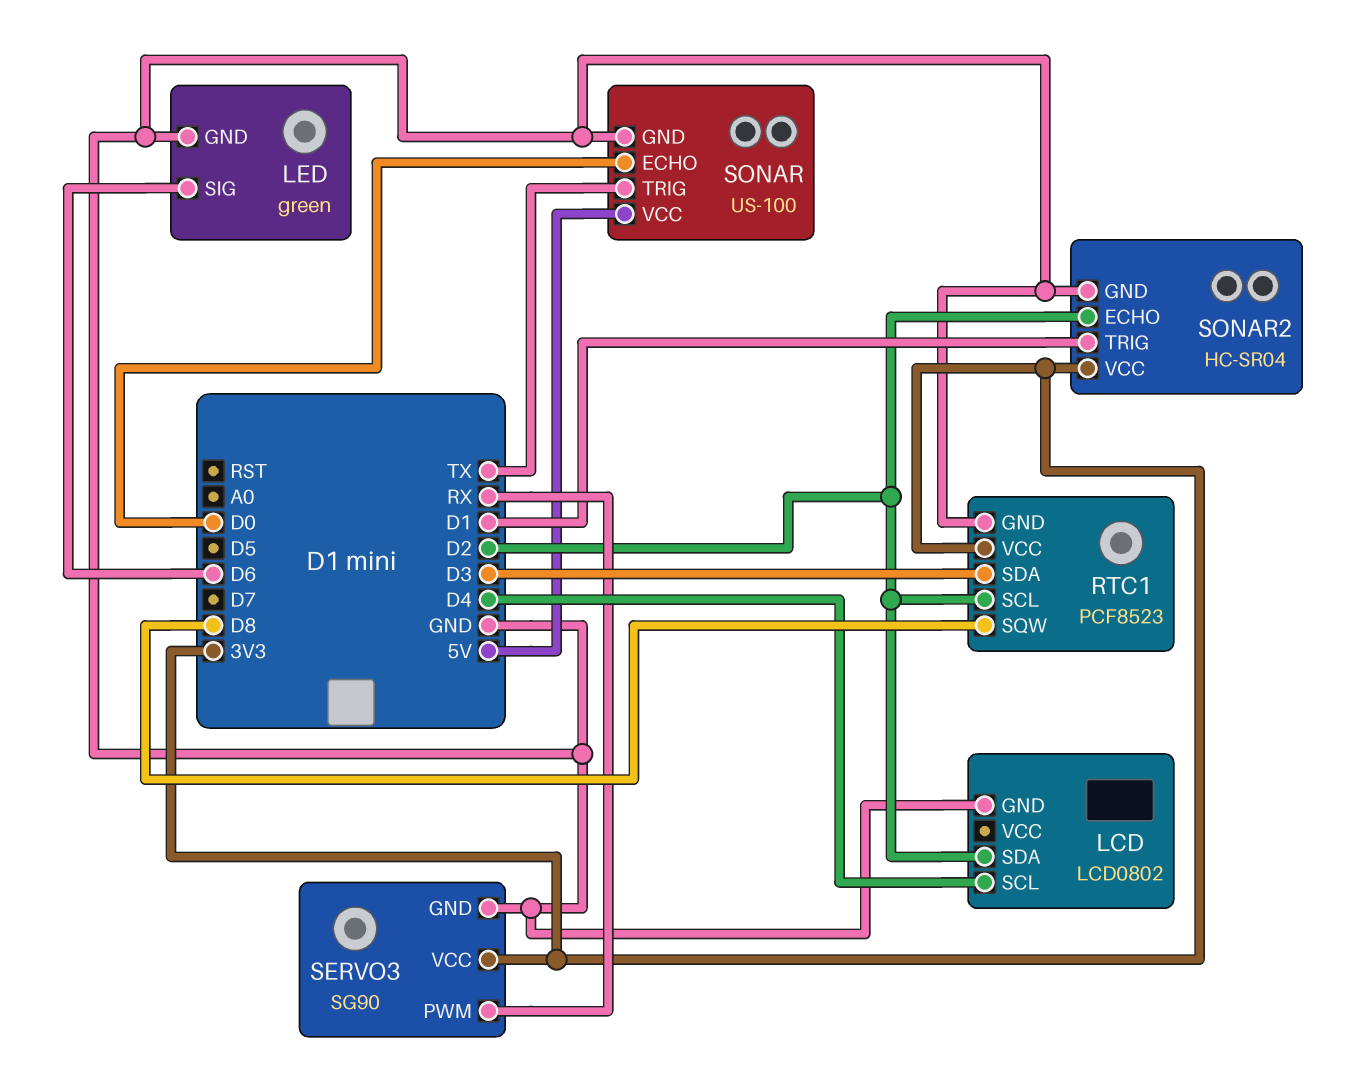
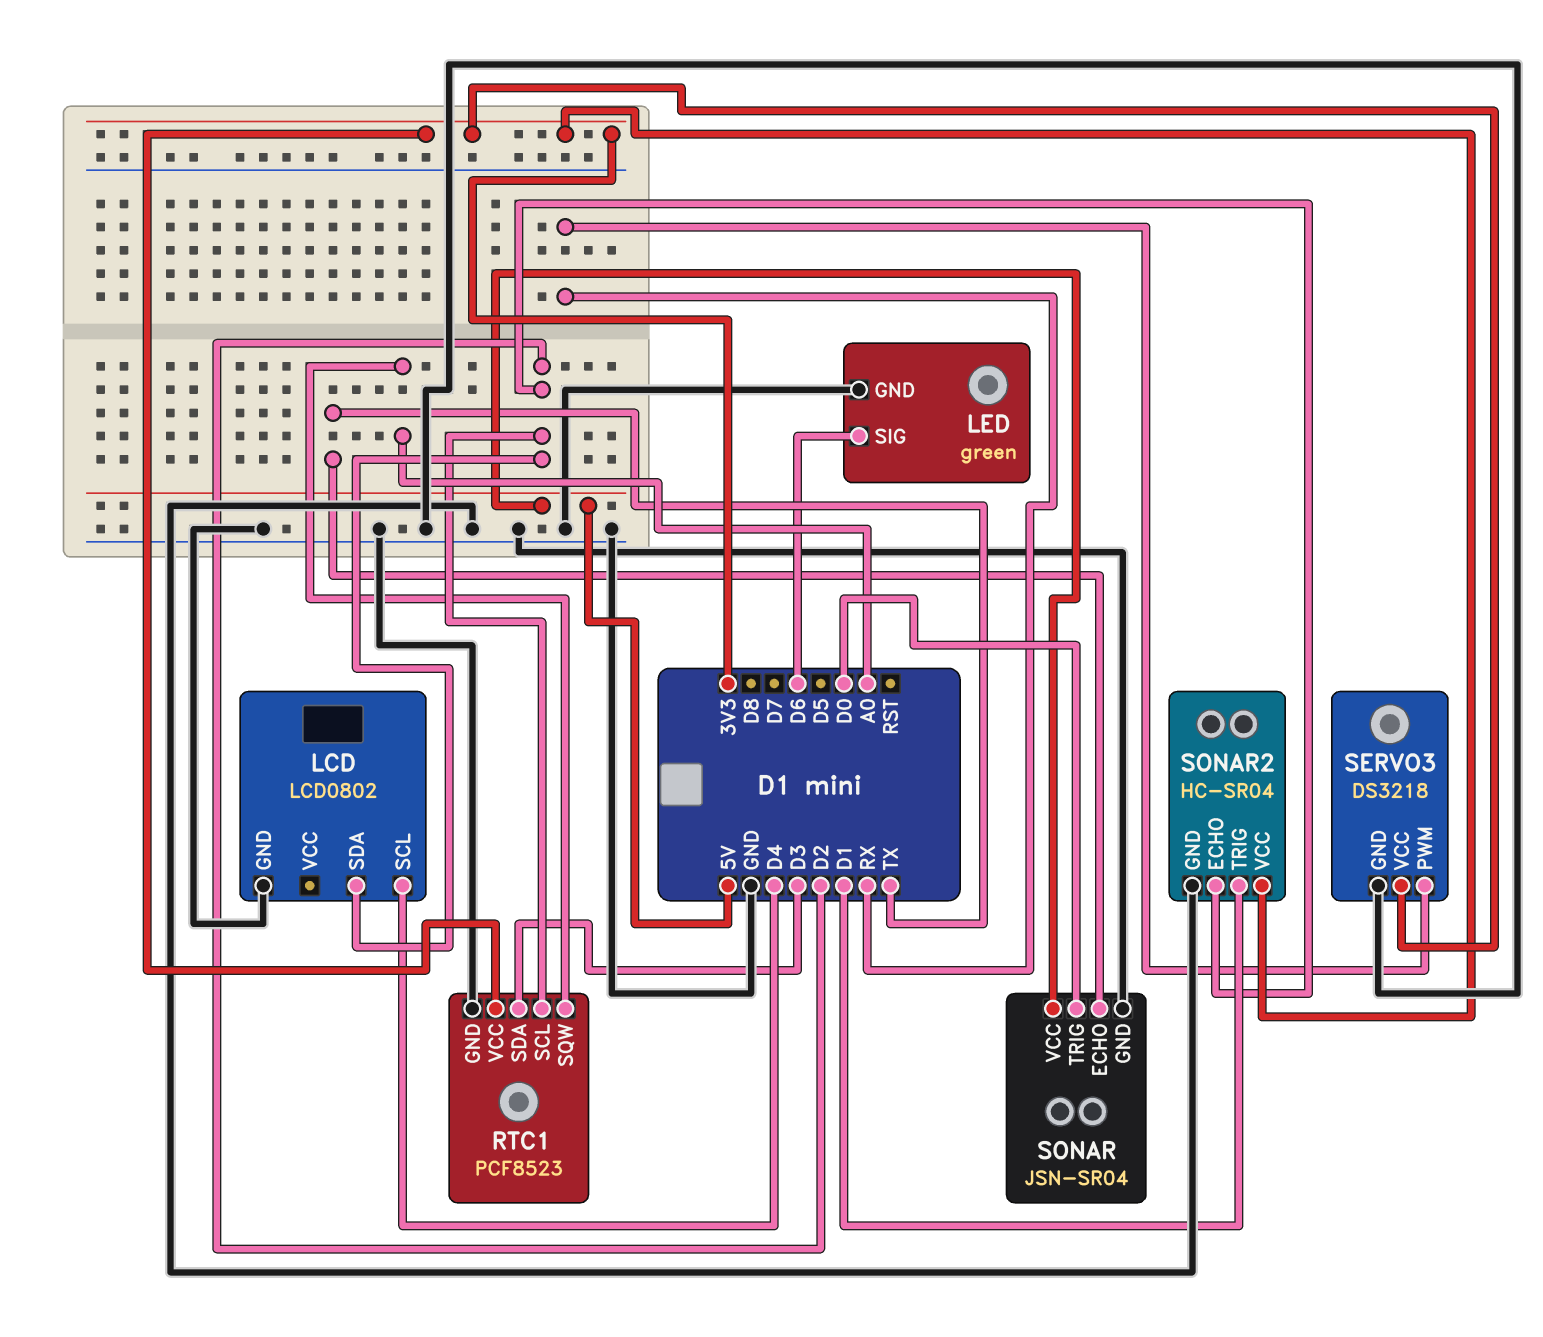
RTC1 pin SQW: D8 -> A0
SERVO3: SG90 -> DS3218
SONAR: US-100 -> JSN-SR04
SONAR pin ECHO: D0 -> TX
SONAR pin TRIG: TX -> D0

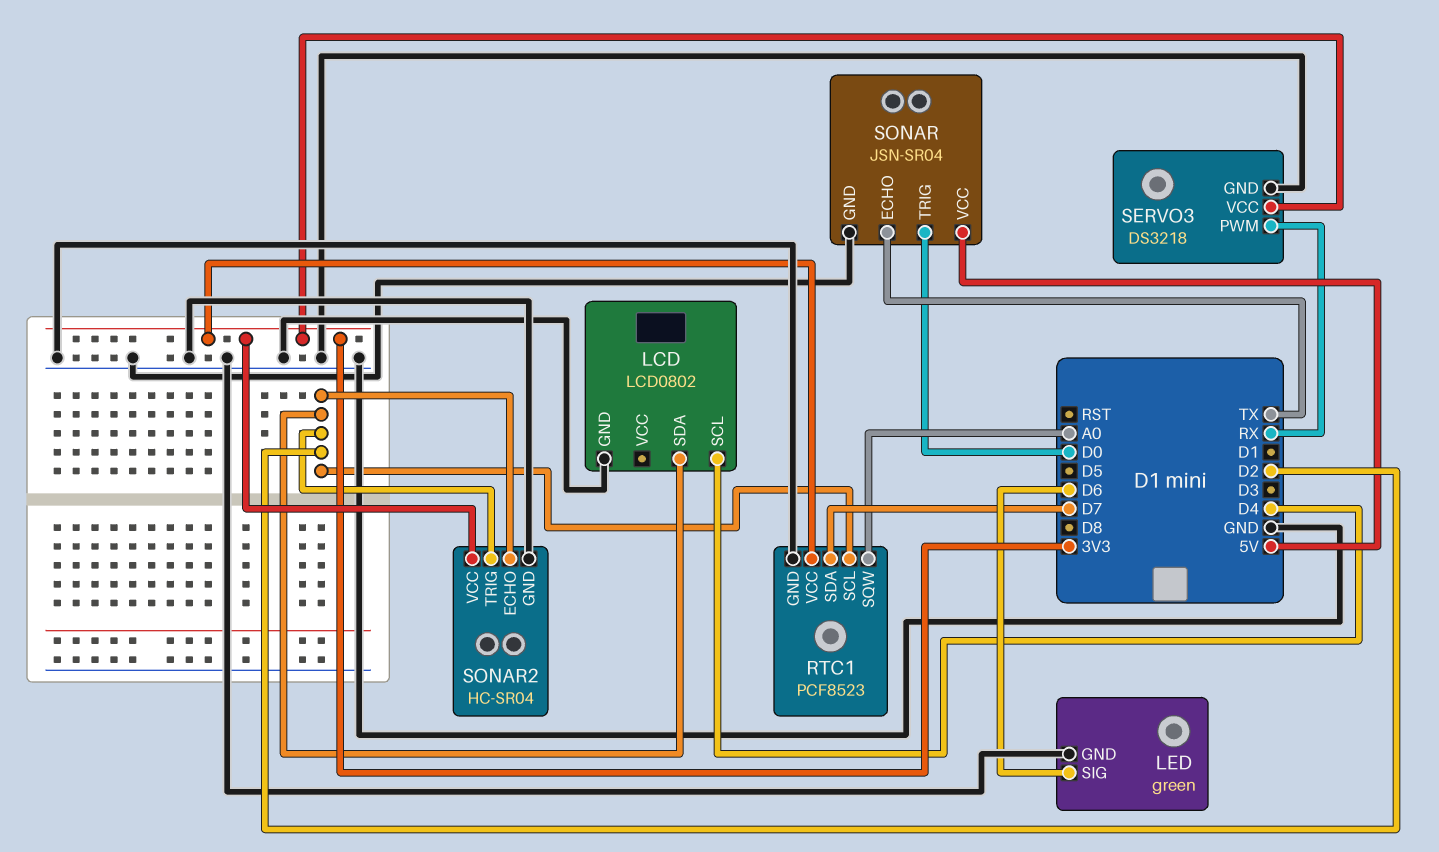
RTC1 pin SDA: D3 -> D7
SONAR2 pin TRIG: D1 -> D2

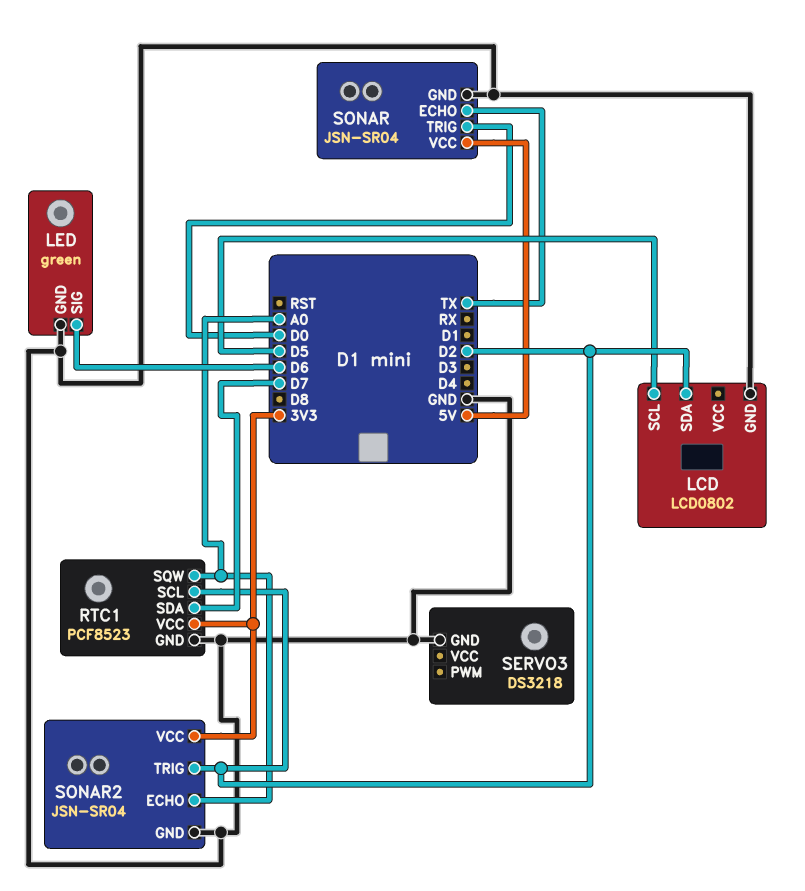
LCD pin SCL: D4 -> D5
SERVO3 pin PWM: RX -> none
SERVO3 pin VCC: 3V3 -> none
SONAR2: HC-SR04 -> JSN-SR04
SONAR2 pin ECHO: D2 -> A0

